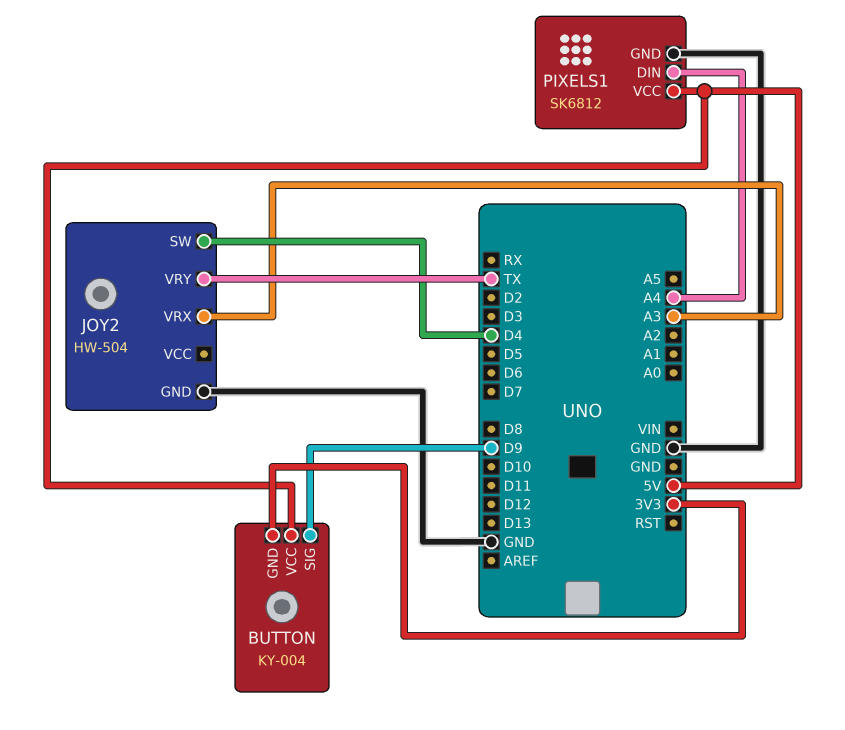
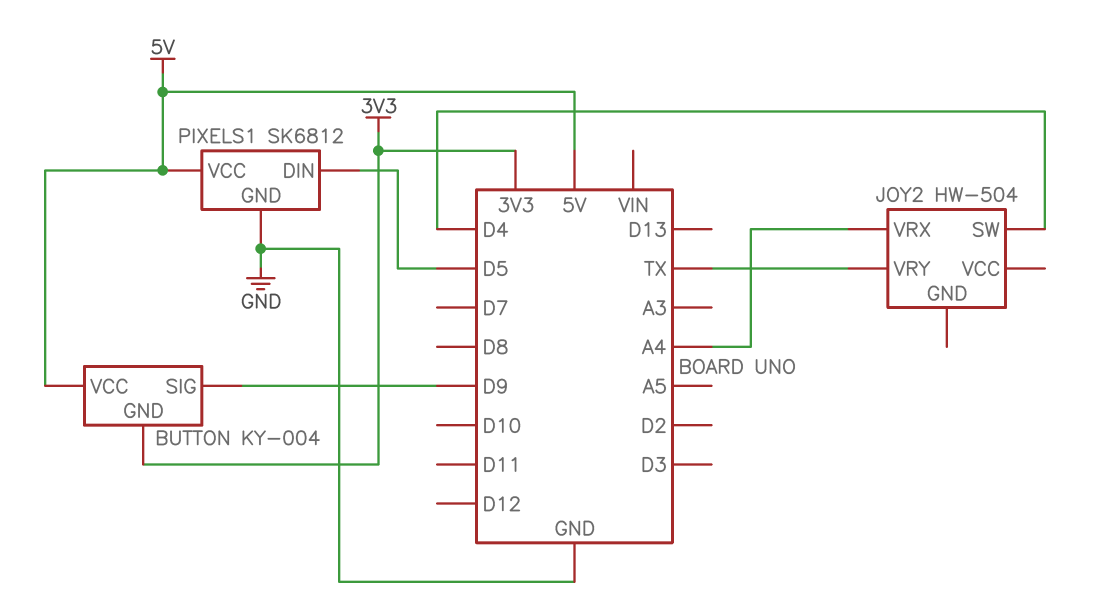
JOY2 pin GND: GND -> none
JOY2 pin VRX: A3 -> A4
PIXELS1 pin DIN: A4 -> D5

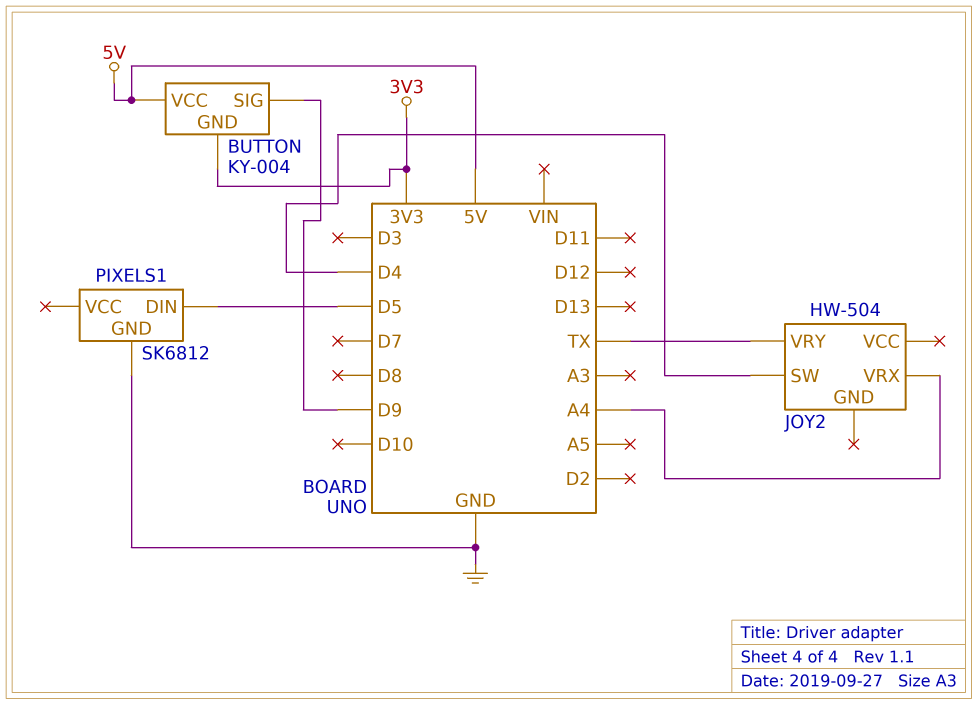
PIXELS1 pin VCC: 5V -> none

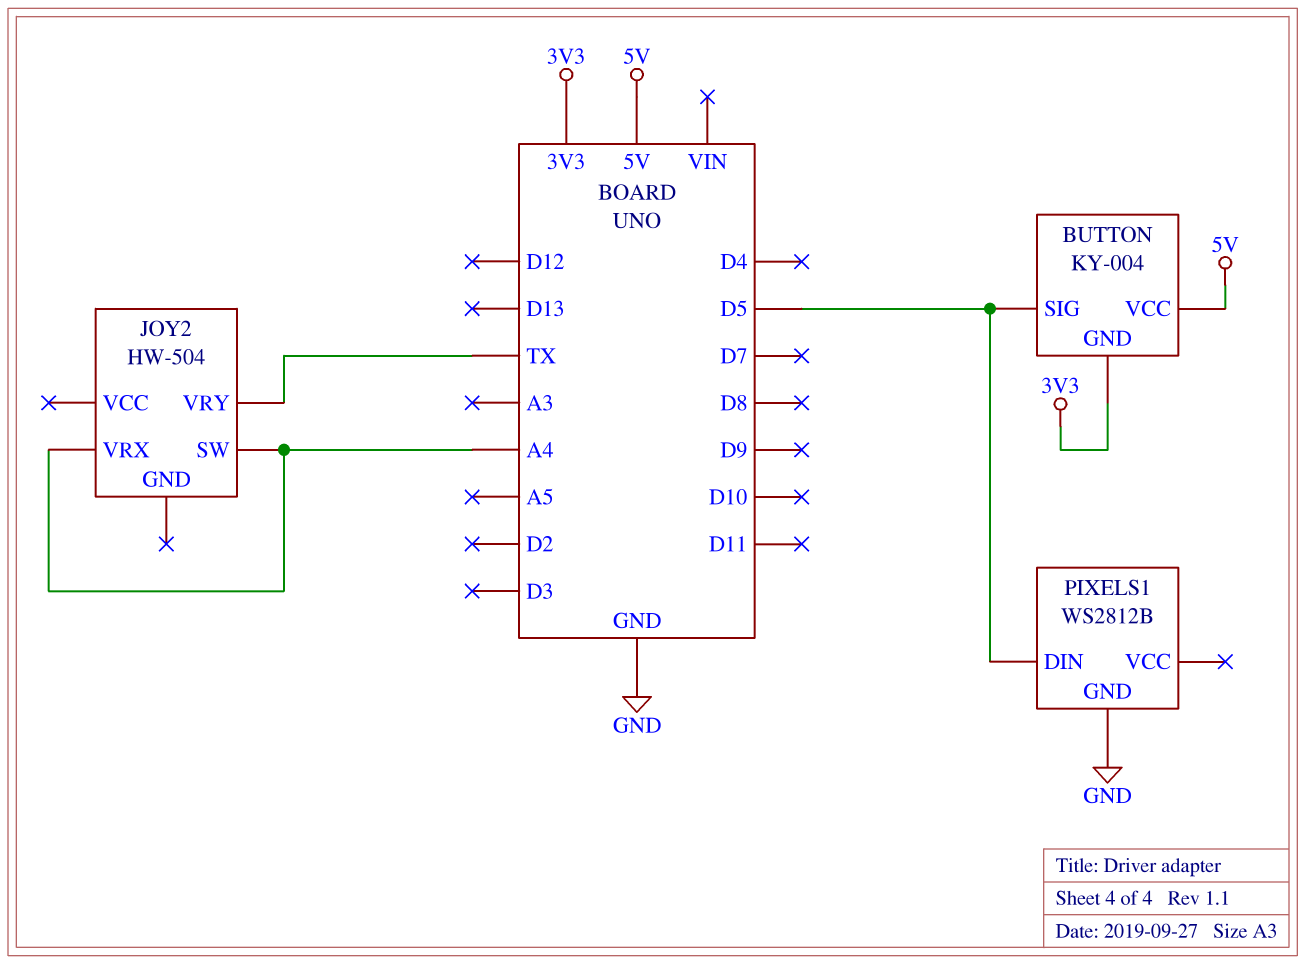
BUTTON pin SIG: D9 -> D5
JOY2 pin SW: D4 -> A4
PIXELS1: SK6812 -> WS2812B

